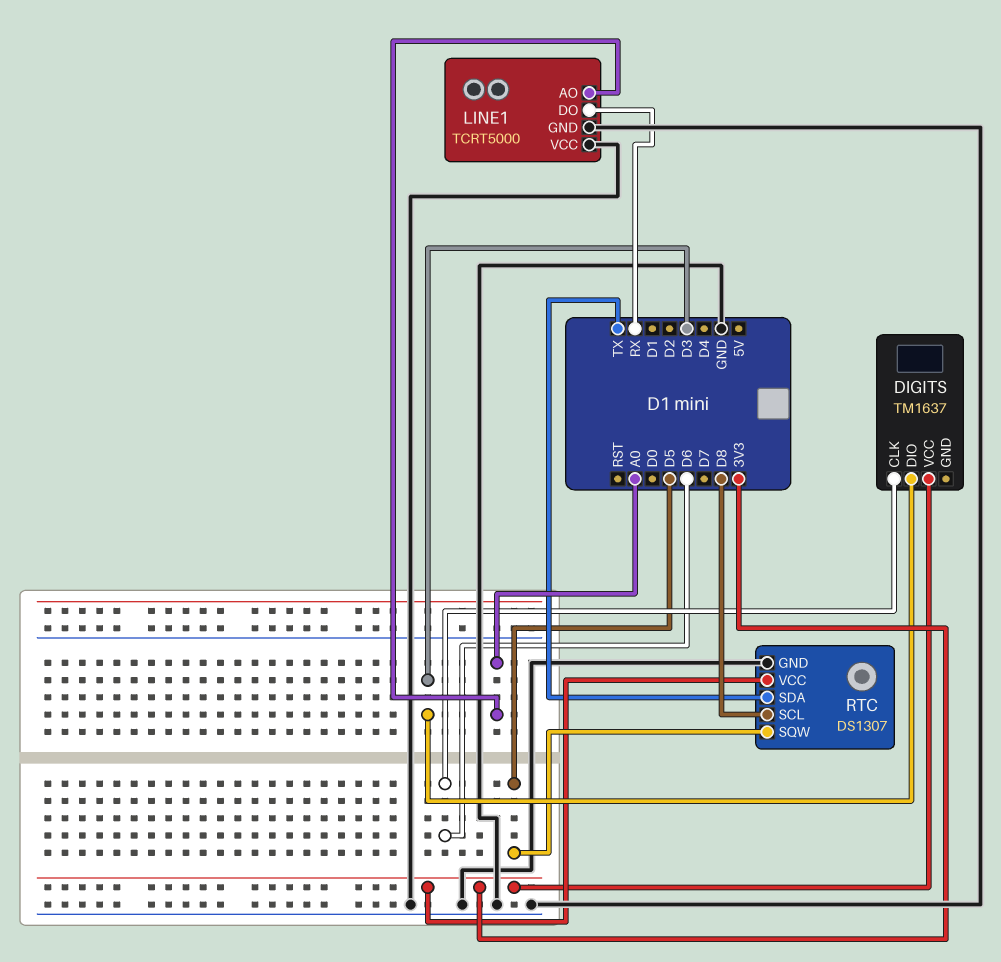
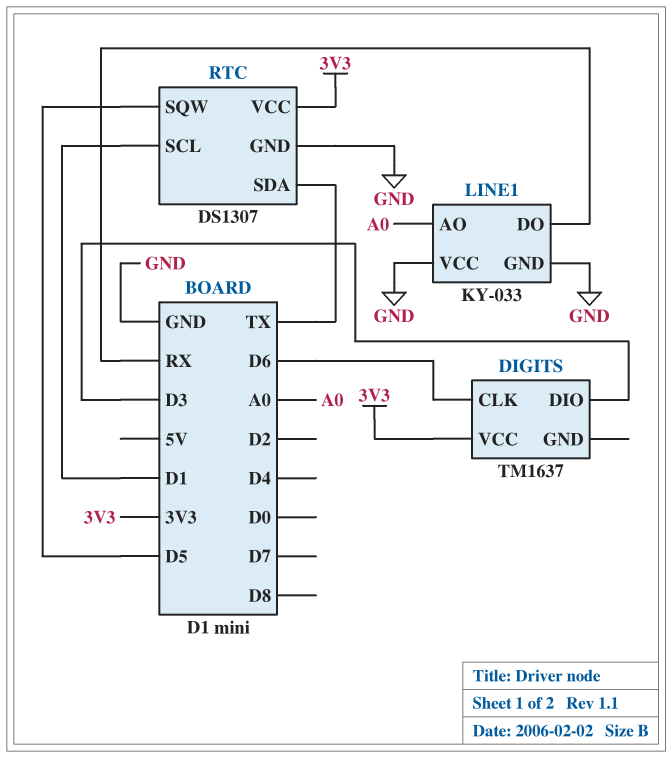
LINE1: TCRT5000 -> KY-033
RTC pin SCL: D8 -> D1

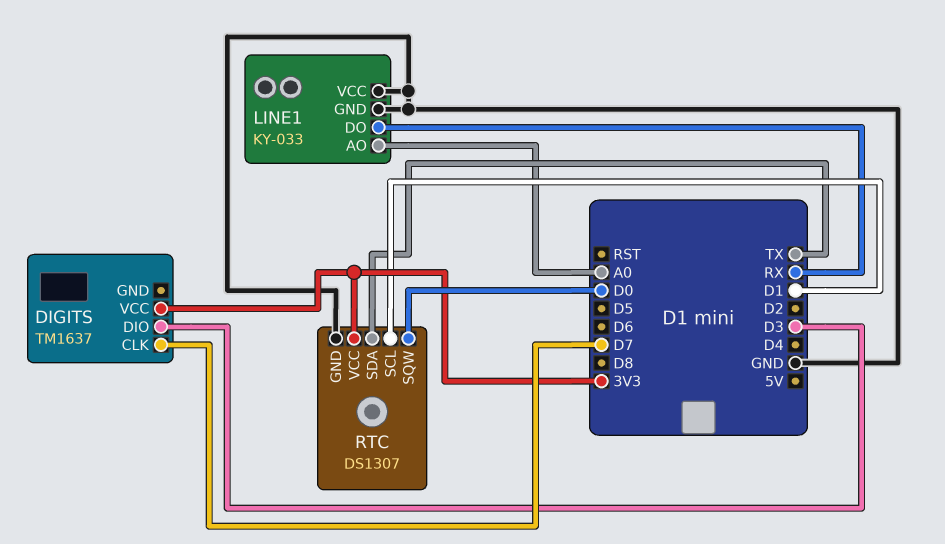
DIGITS pin CLK: D6 -> D7
RTC pin SQW: D5 -> D0

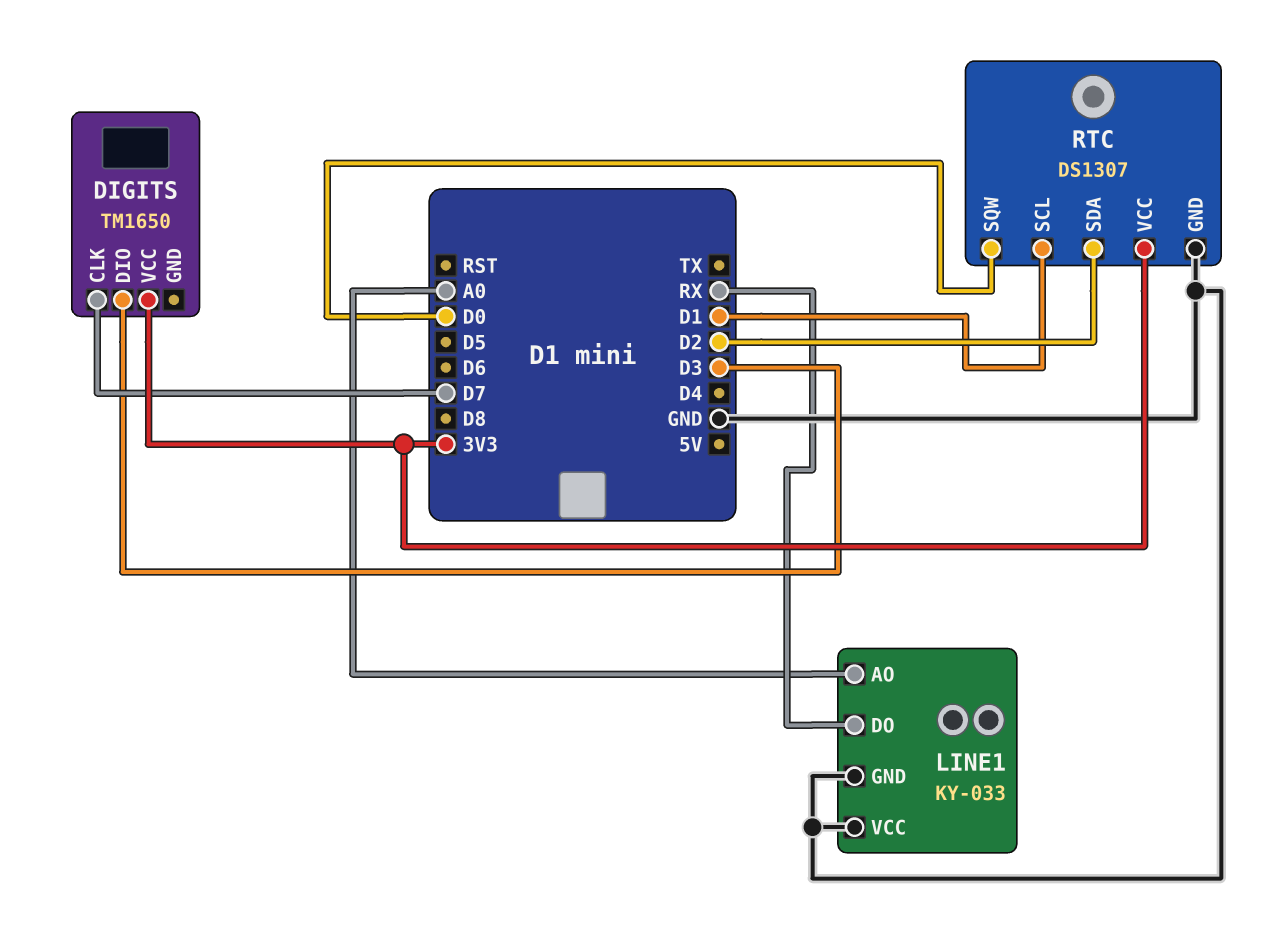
DIGITS: TM1637 -> TM1650
RTC pin SDA: TX -> D2

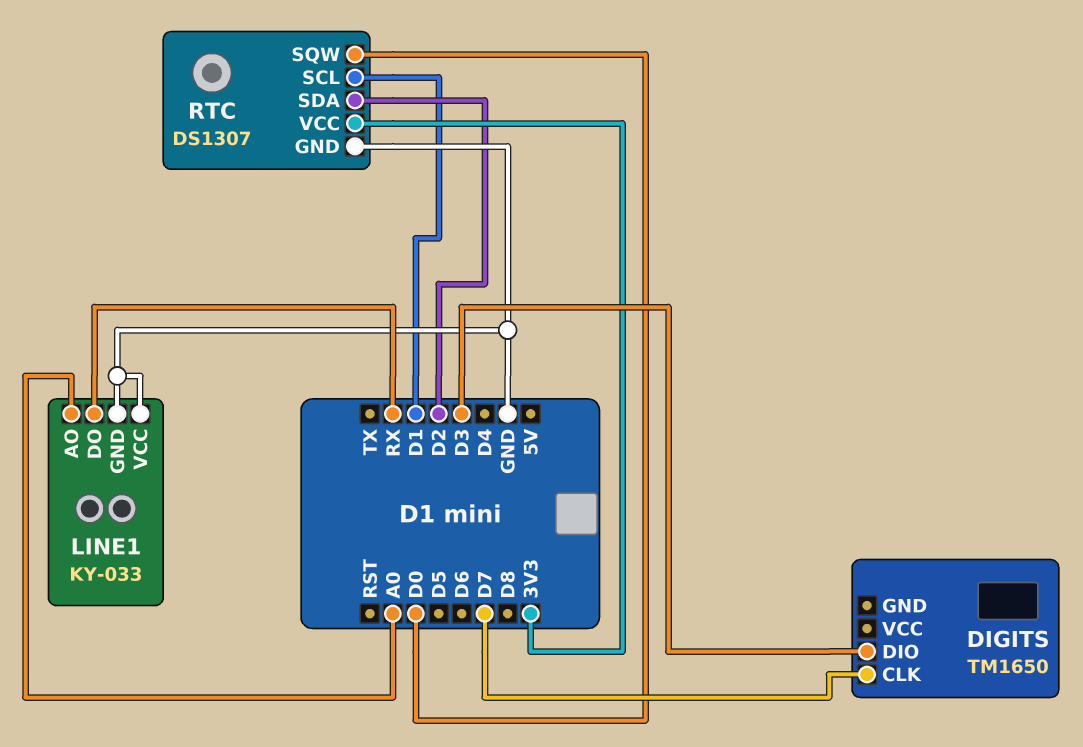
DIGITS pin VCC: 3V3 -> none

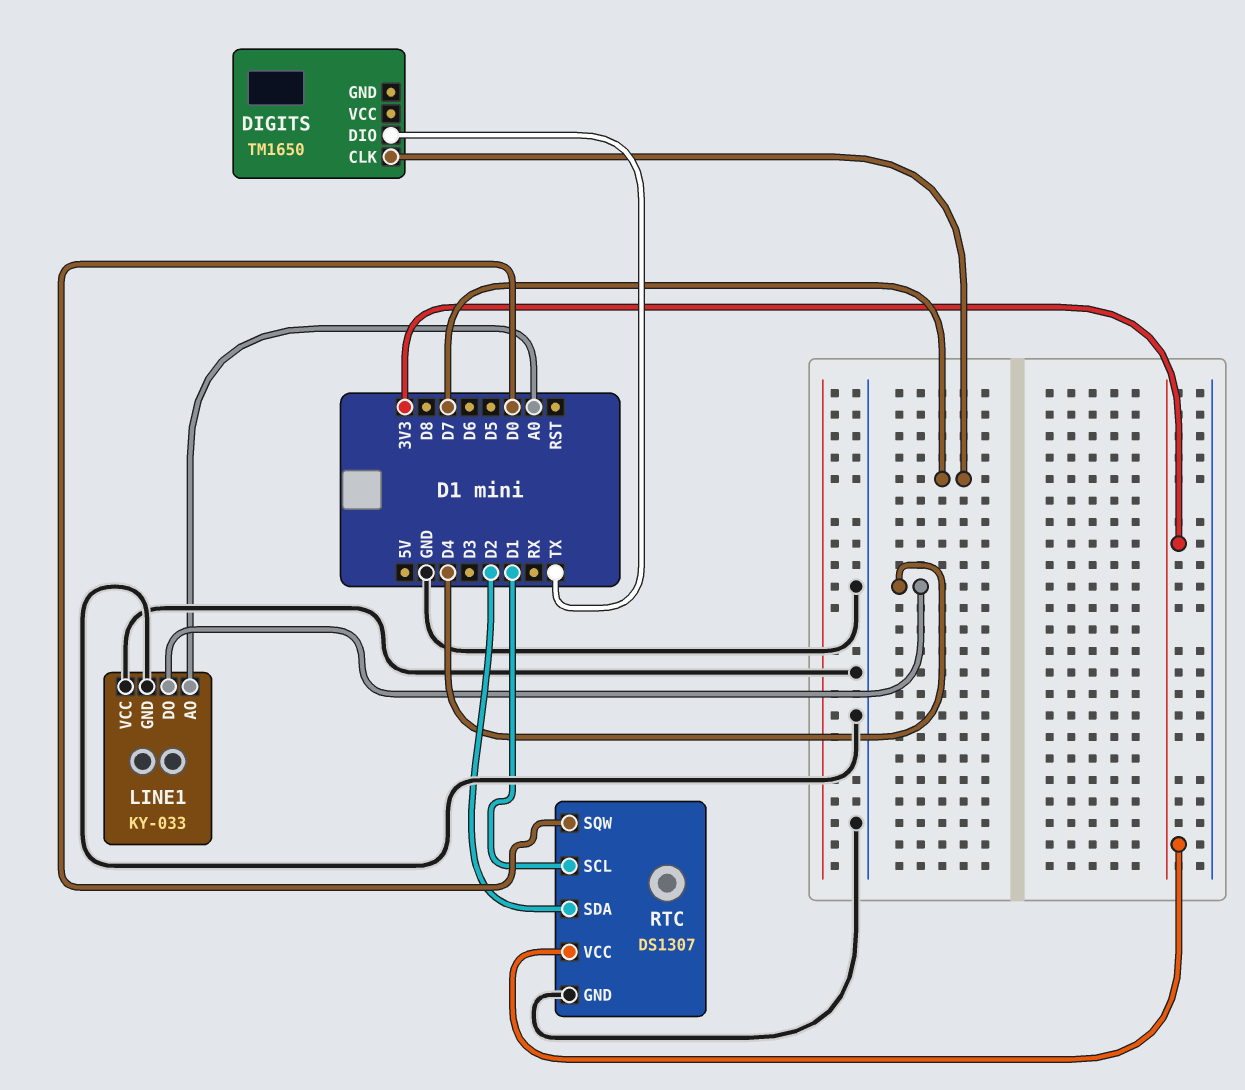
DIGITS pin DIO: D3 -> TX
LINE1 pin DO: RX -> D4

